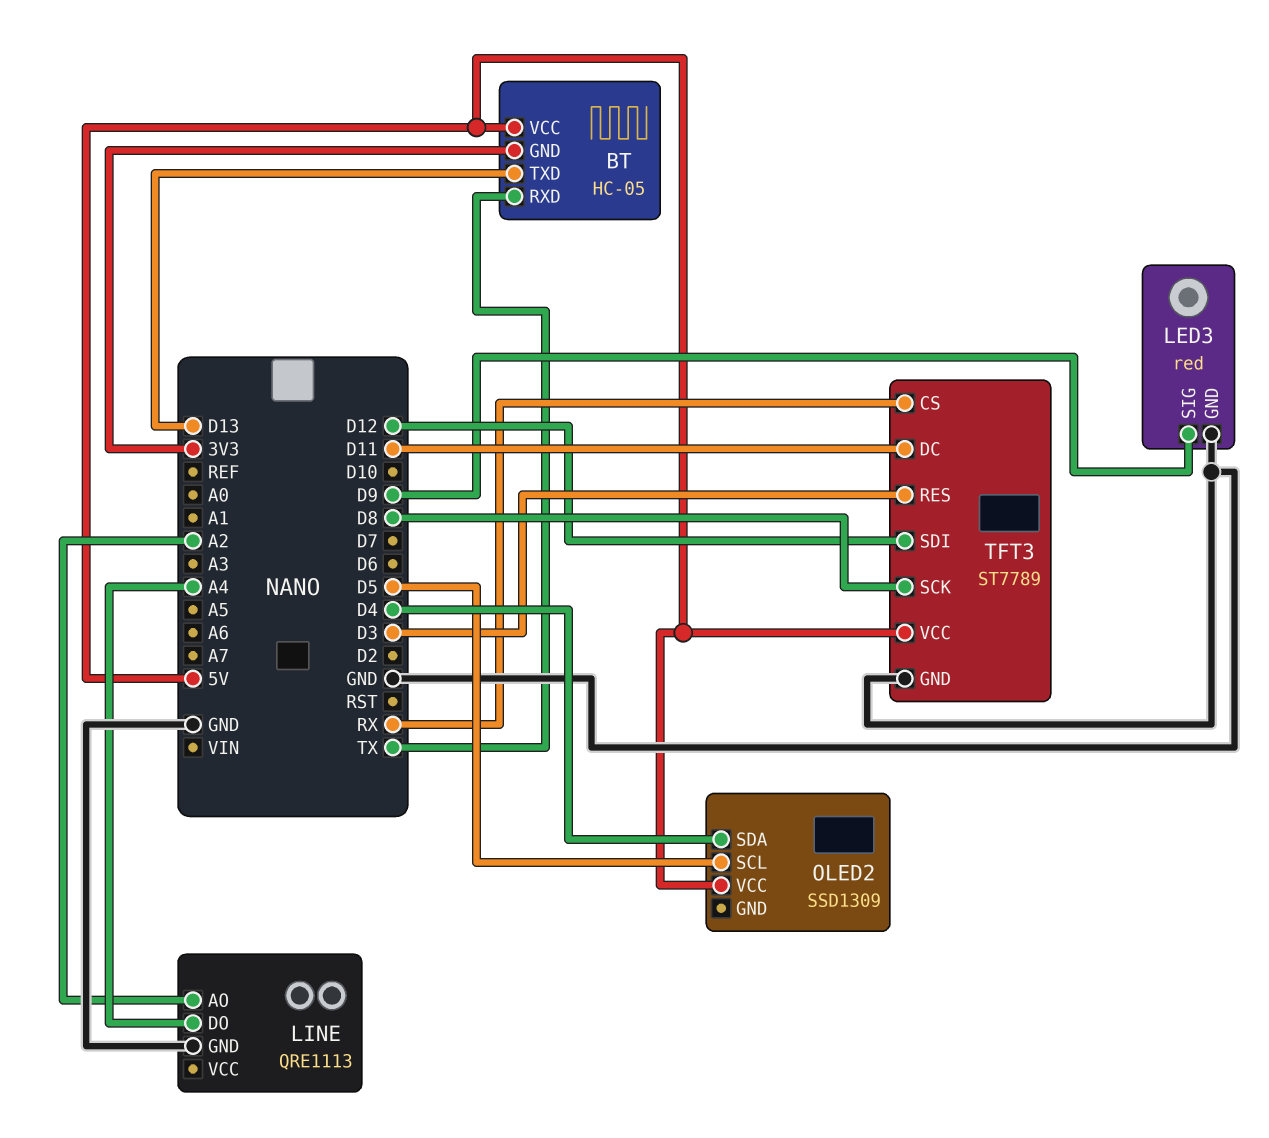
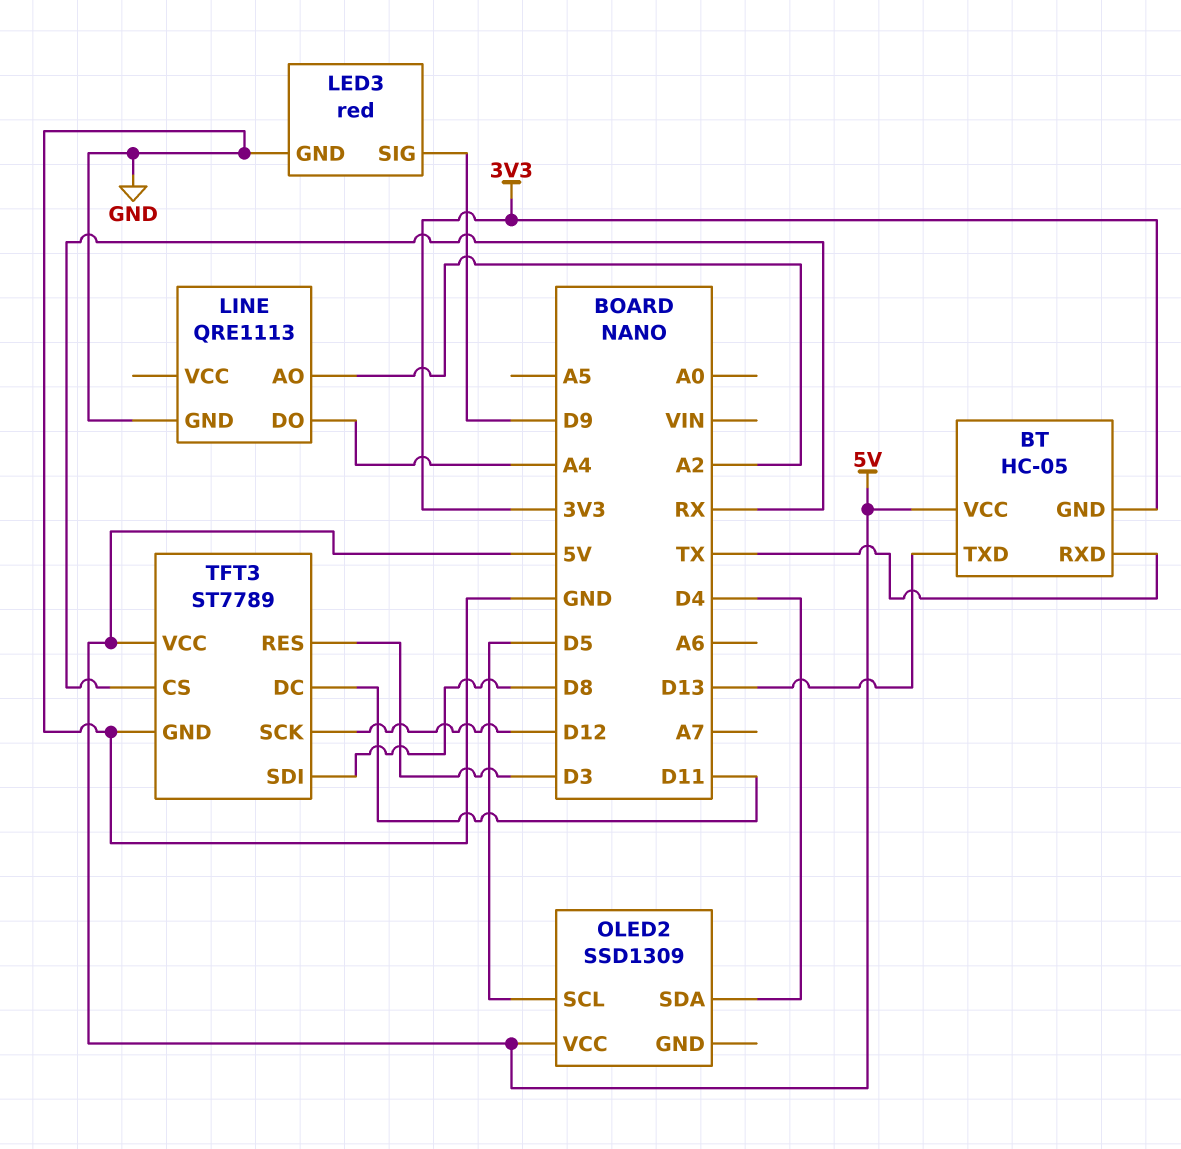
TFT3 pin SCK: D8 -> D12
TFT3 pin SDI: D12 -> D8

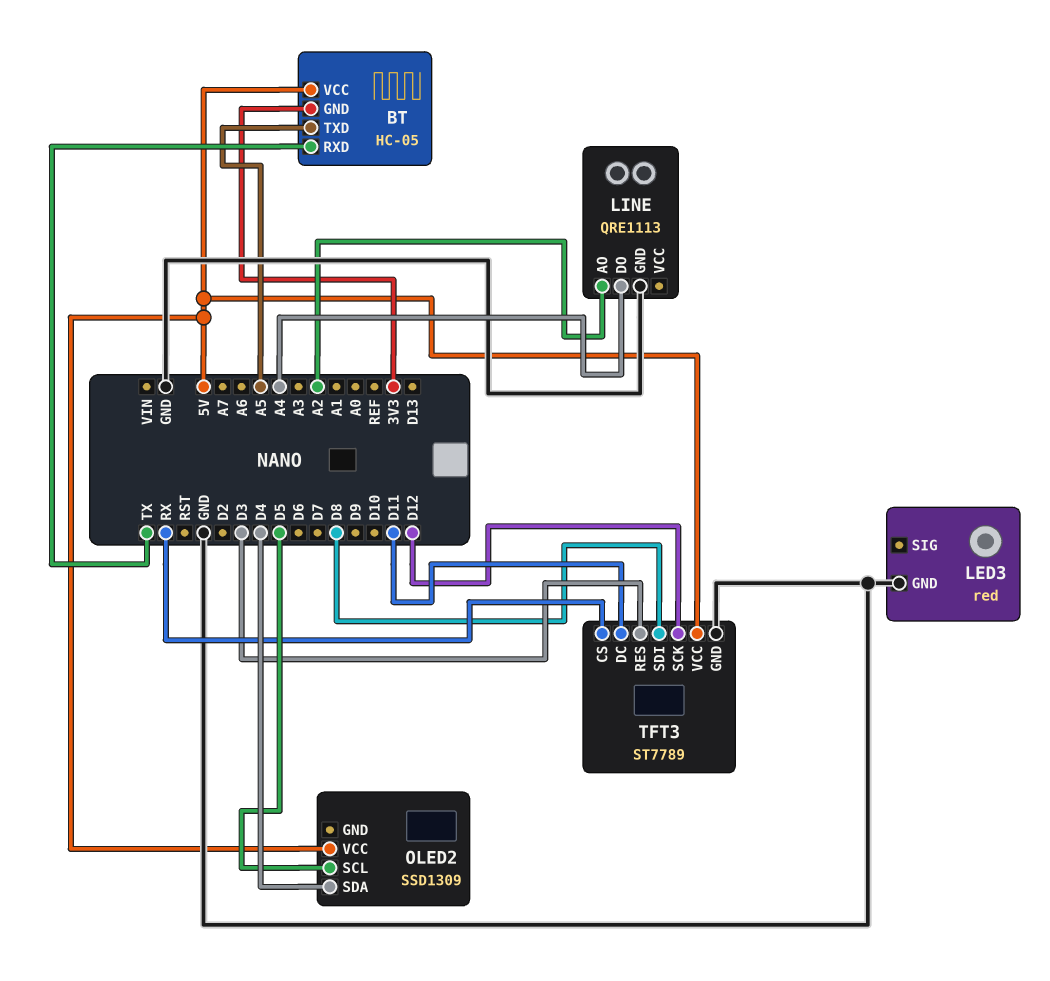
BT pin TXD: D13 -> A5
LED3 pin SIG: D9 -> none

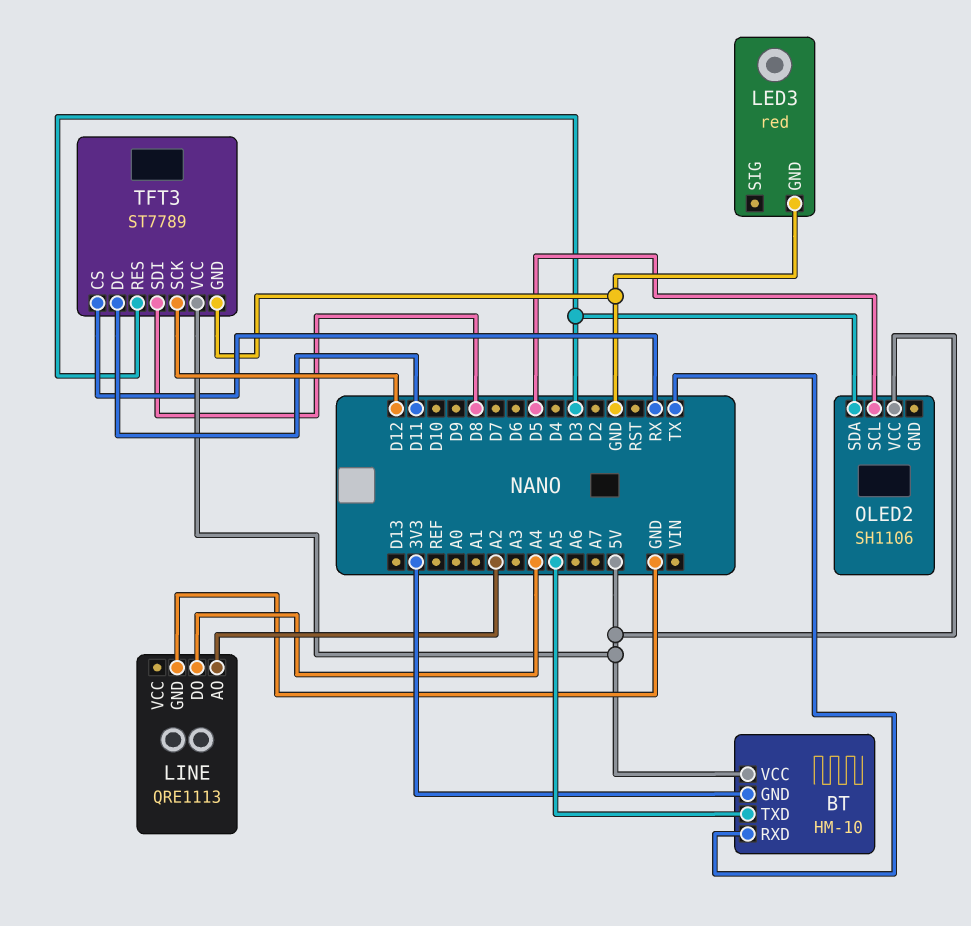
BT: HC-05 -> HM-10
OLED2: SSD1309 -> SH1106
OLED2 pin SDA: D4 -> D3

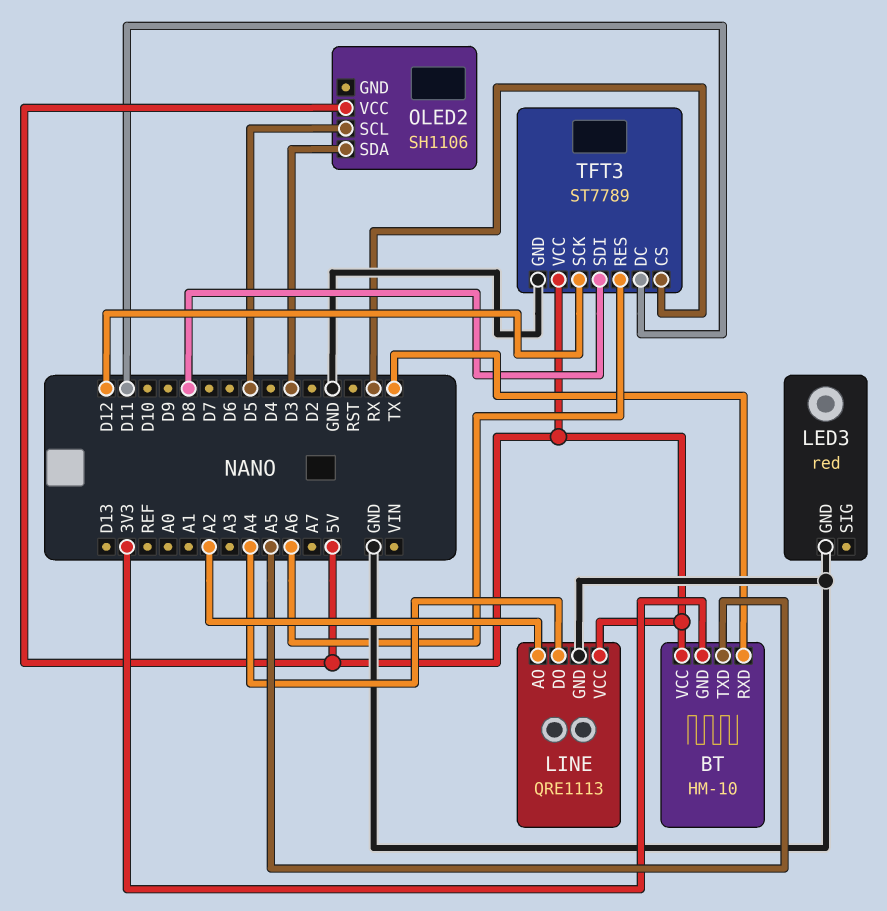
LINE pin VCC: none -> 5V
TFT3 pin RES: D3 -> A6

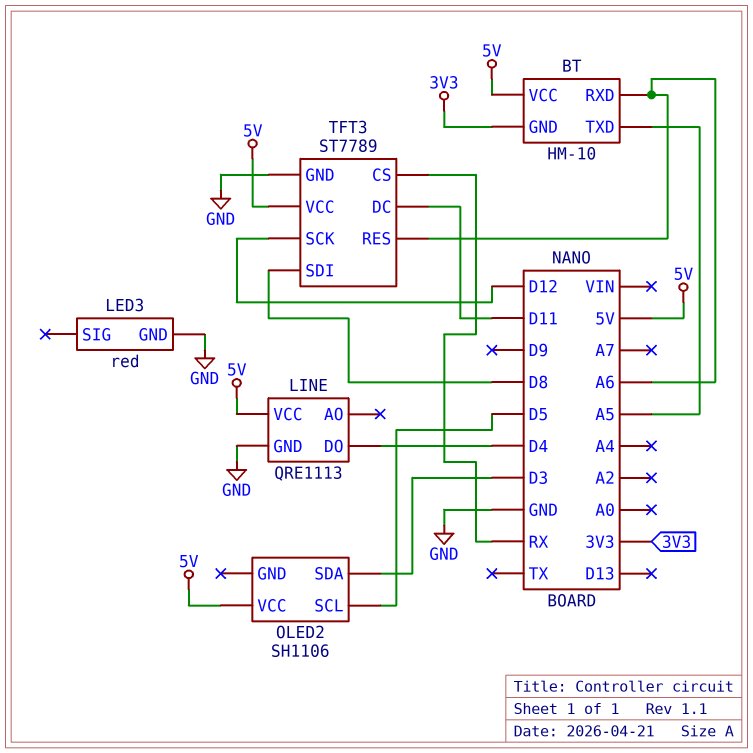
BT pin RXD: TX -> A6
LINE pin AO: A2 -> none
LINE pin DO: A4 -> D4

